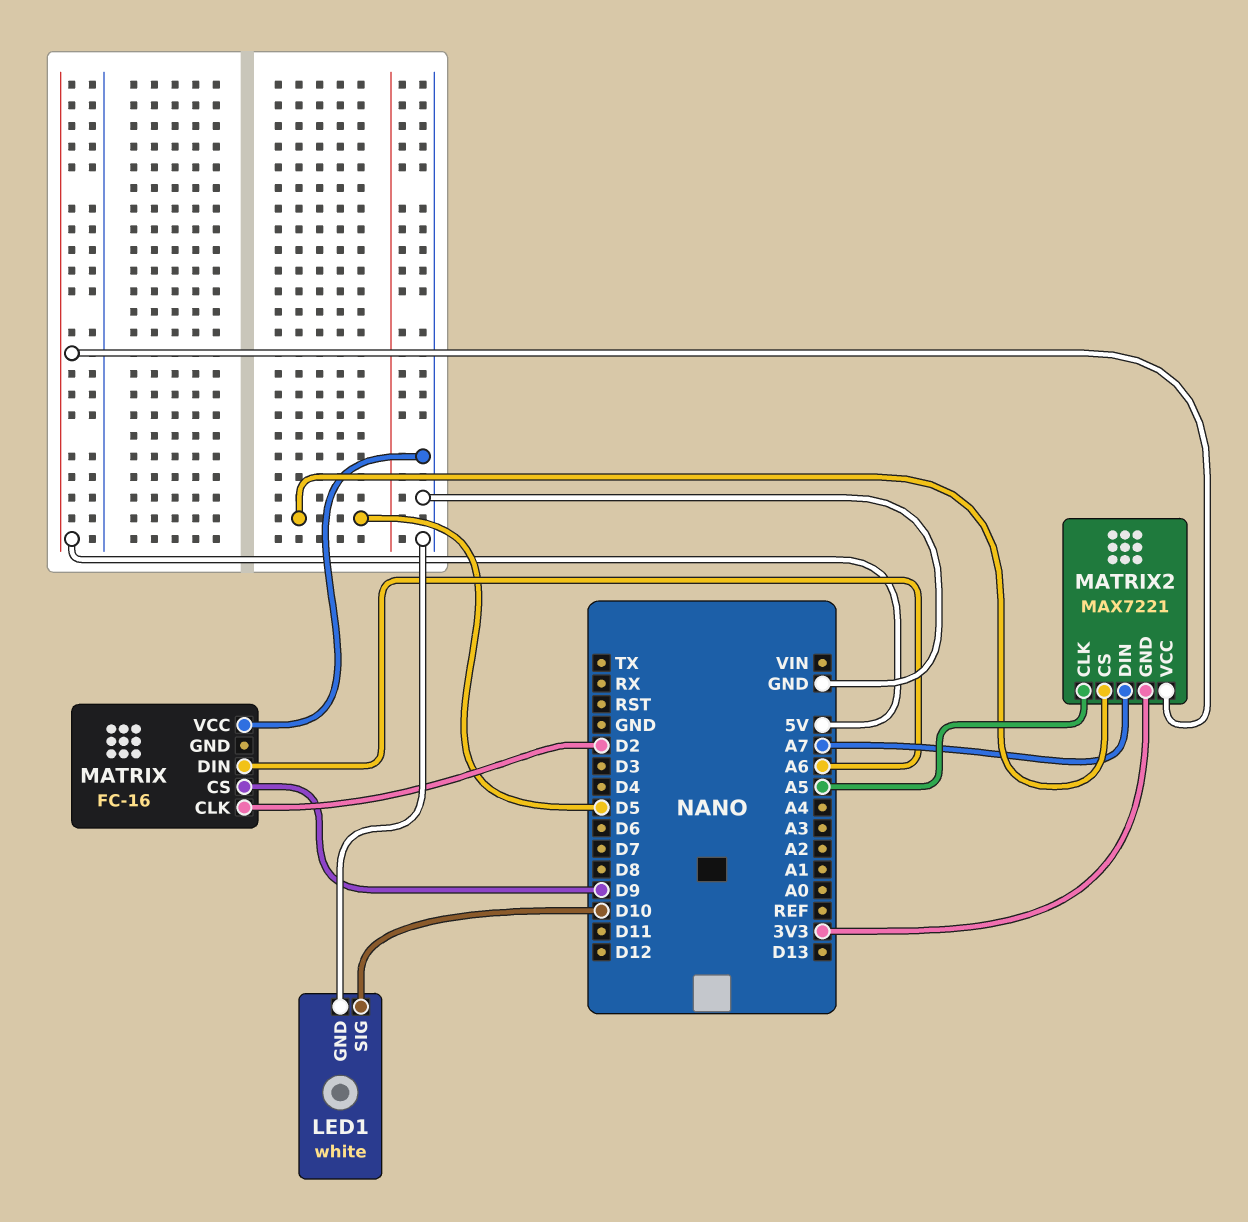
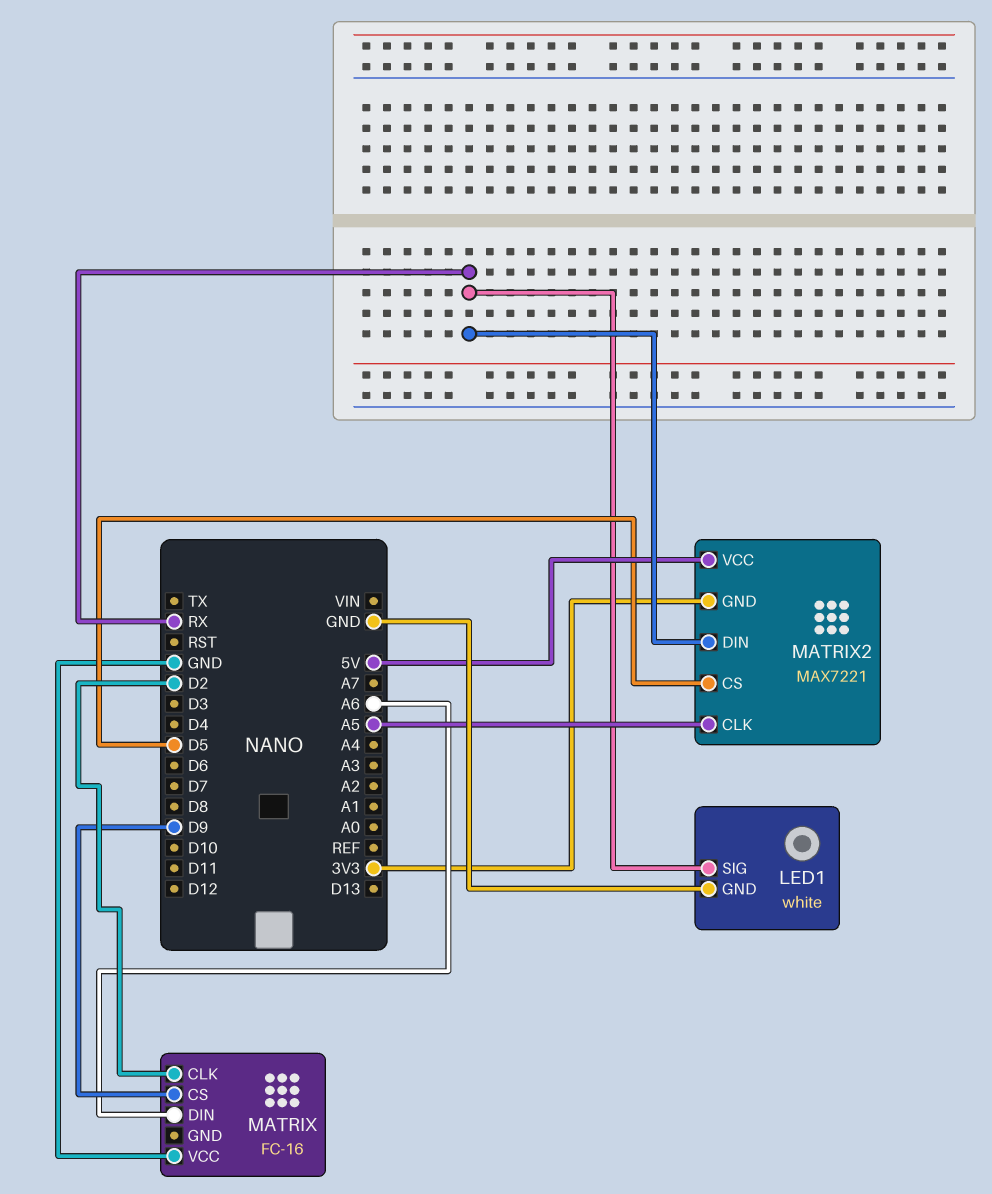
LED1 pin SIG: D10 -> RX
MATRIX2 pin DIN: A7 -> RX

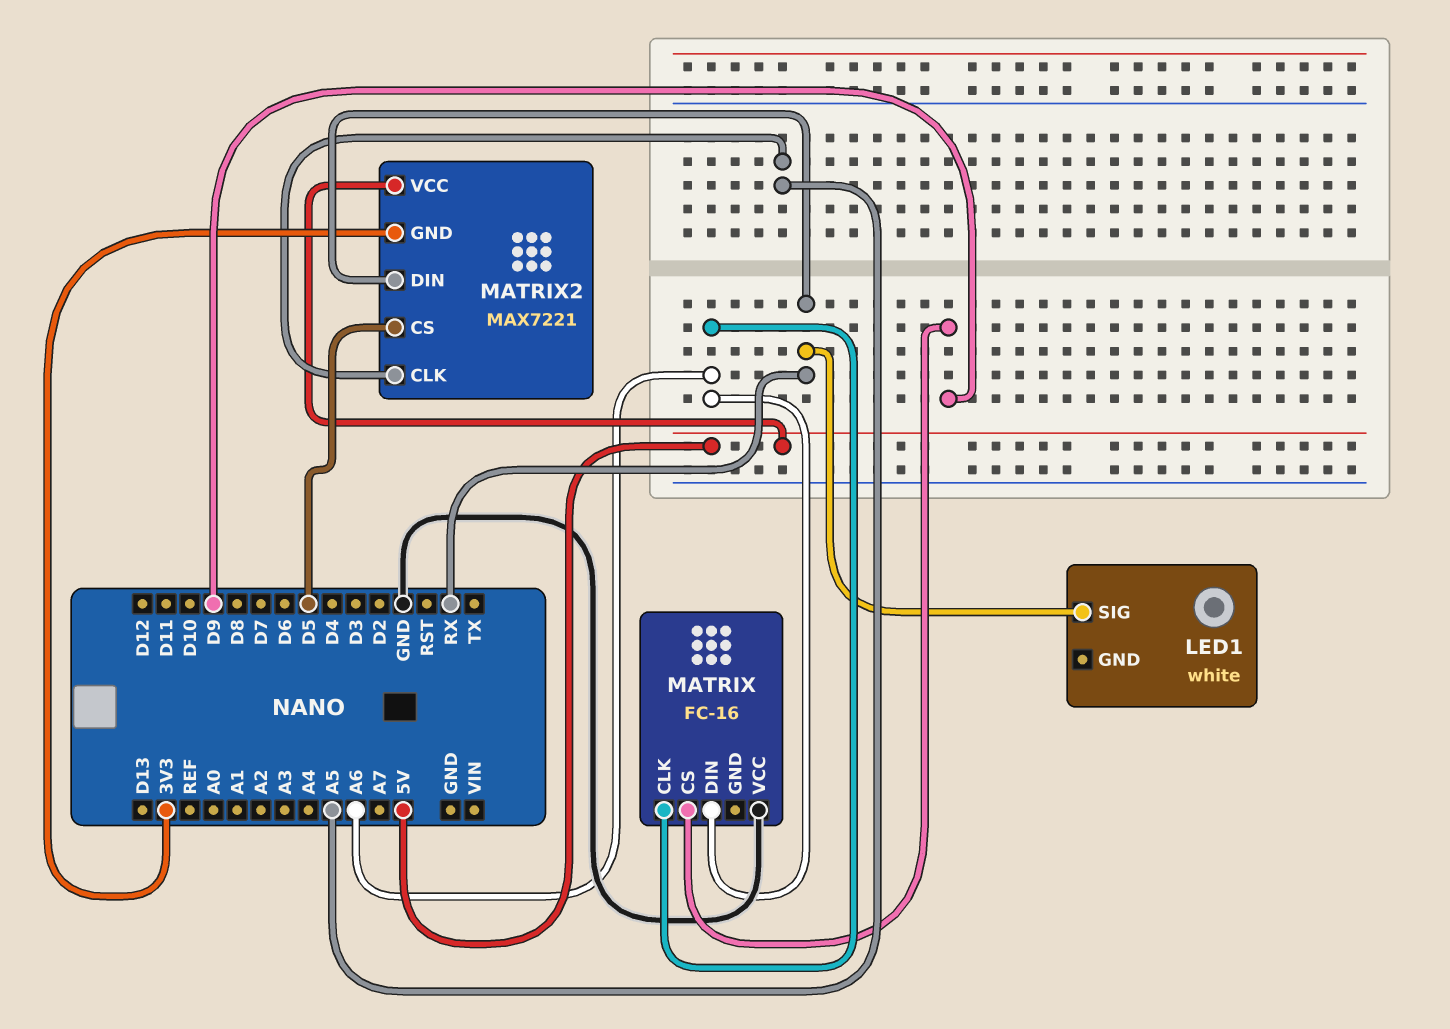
LED1 pin GND: GND -> none
MATRIX pin CLK: D2 -> A6

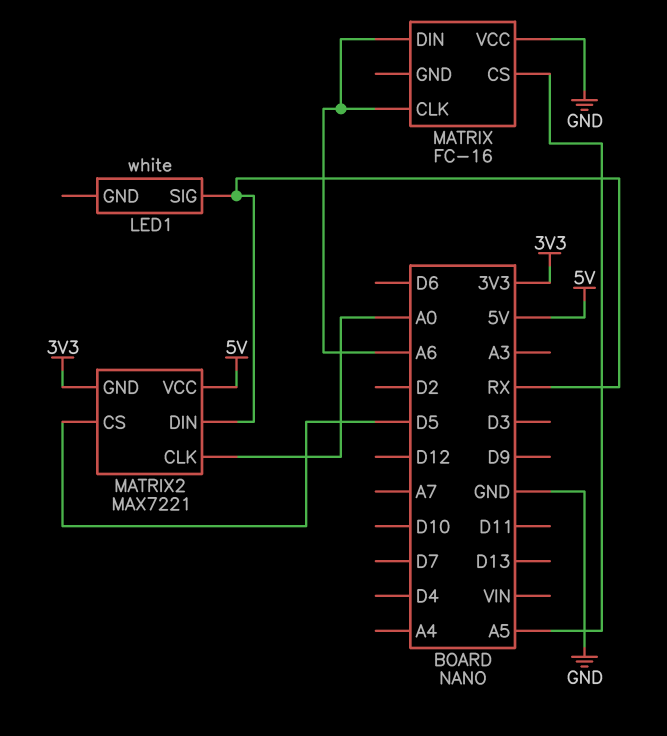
MATRIX pin CS: D9 -> A5
MATRIX2 pin CLK: A5 -> A0

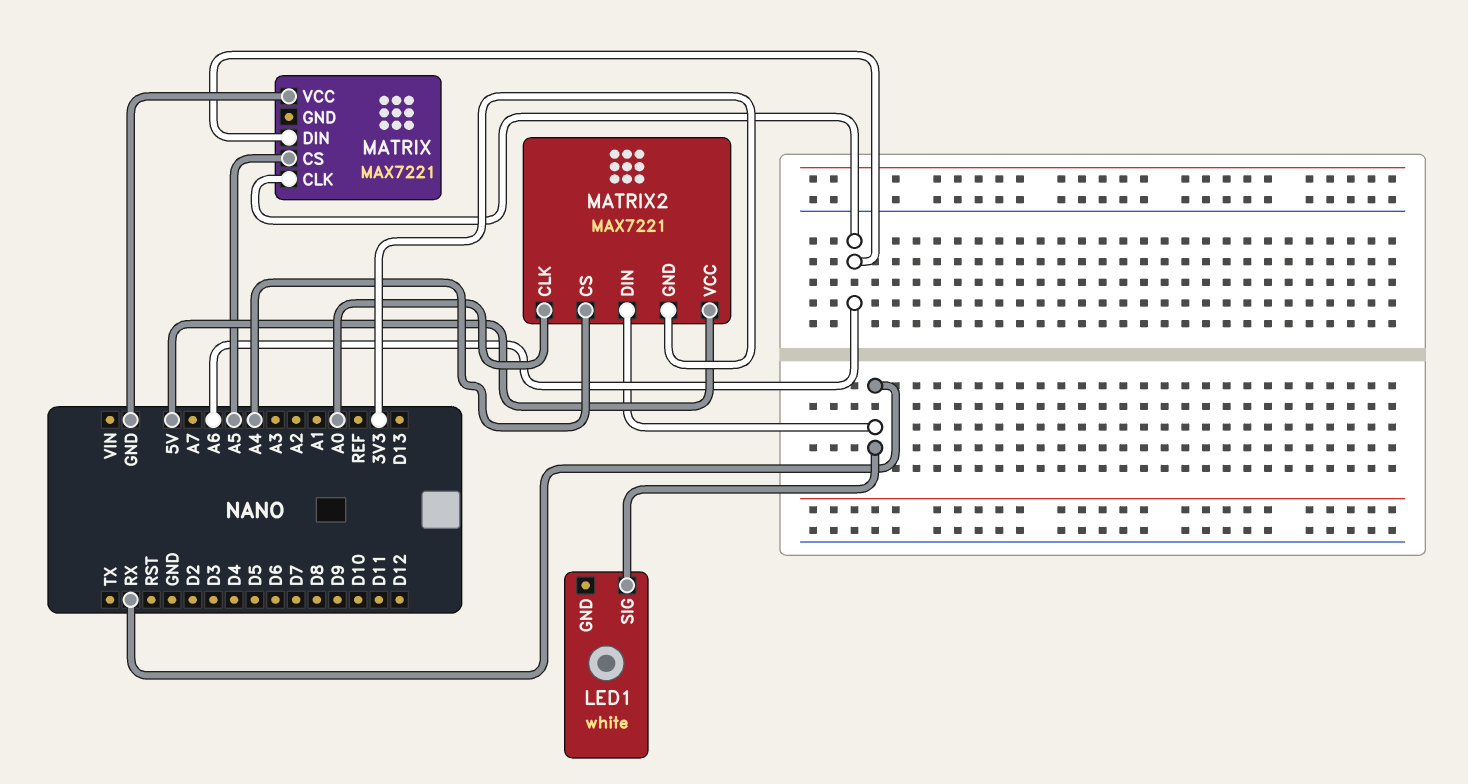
MATRIX: FC-16 -> MAX7221
MATRIX2 pin CS: D5 -> A4

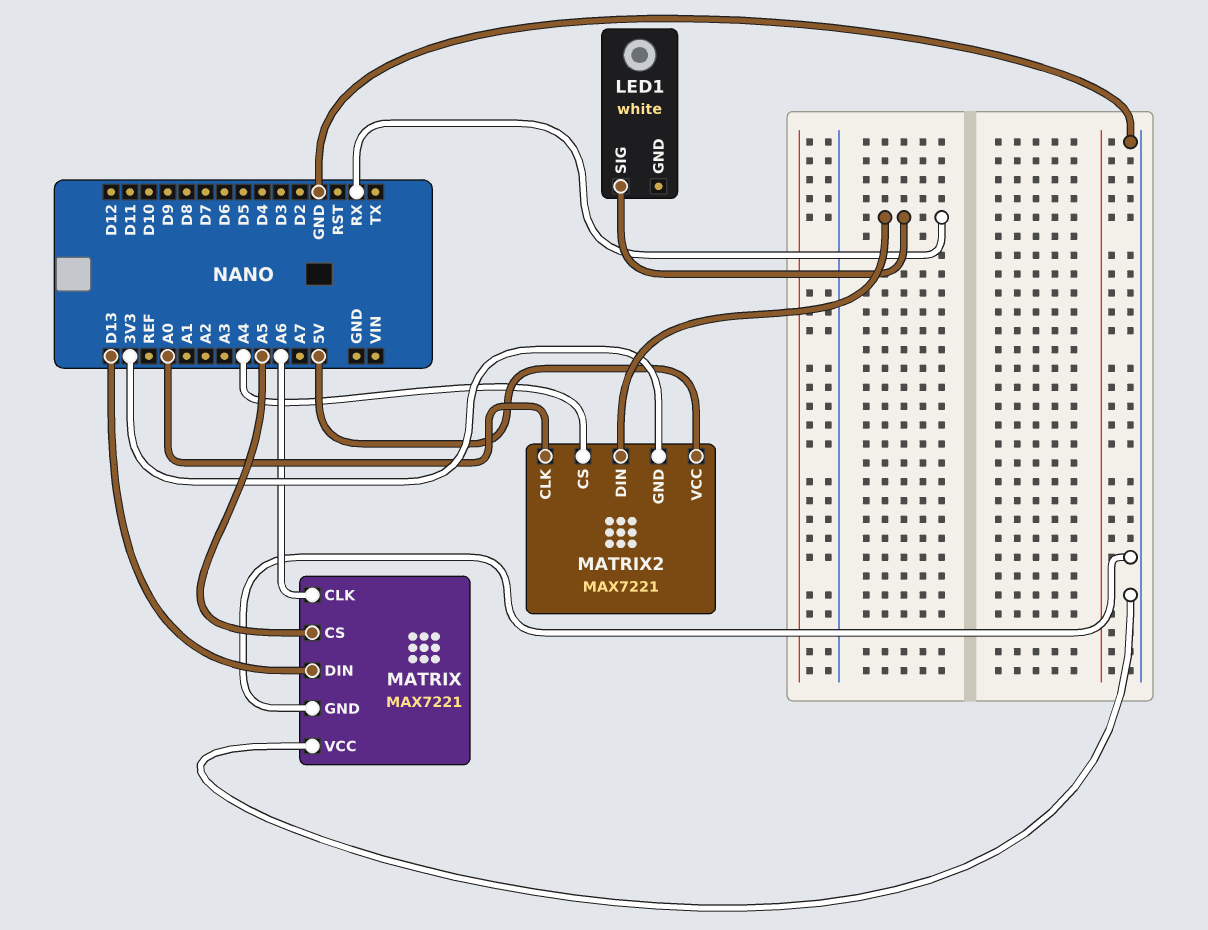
MATRIX pin DIN: A6 -> D13
MATRIX pin GND: none -> GND

